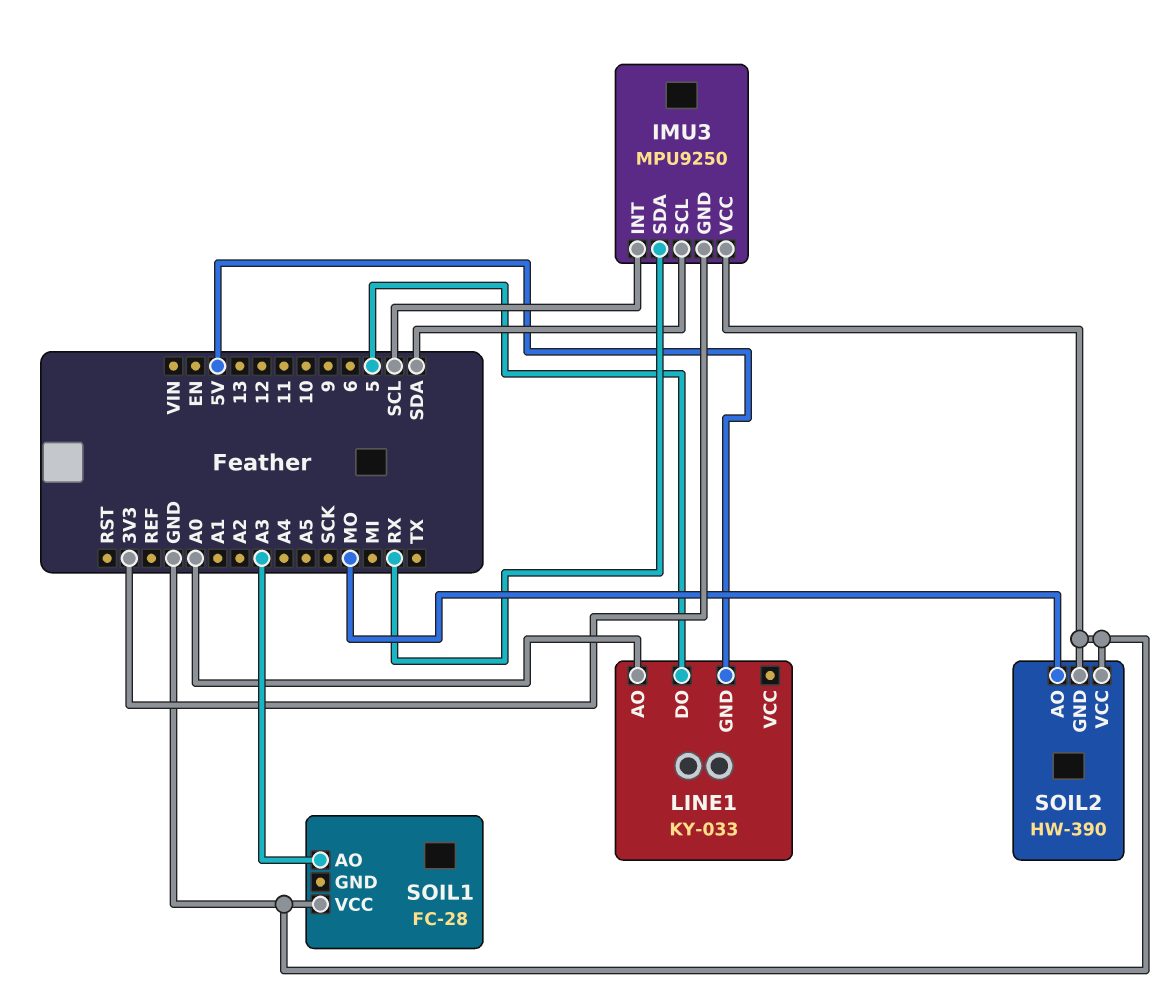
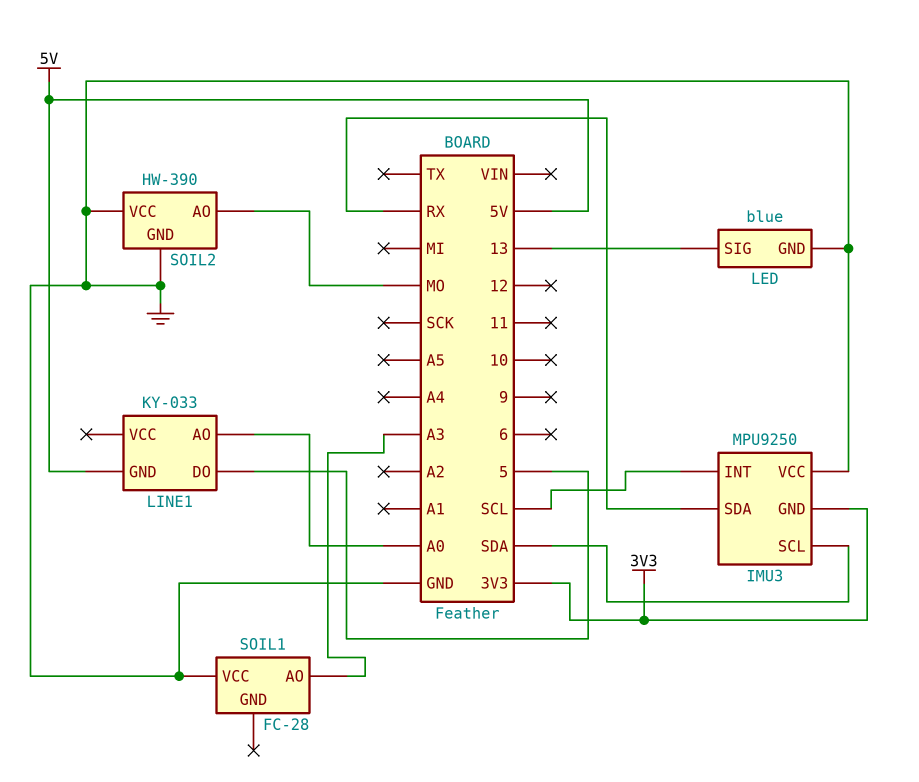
LED: none -> blue
LED pin GND: none -> GND
LED pin SIG: none -> 13

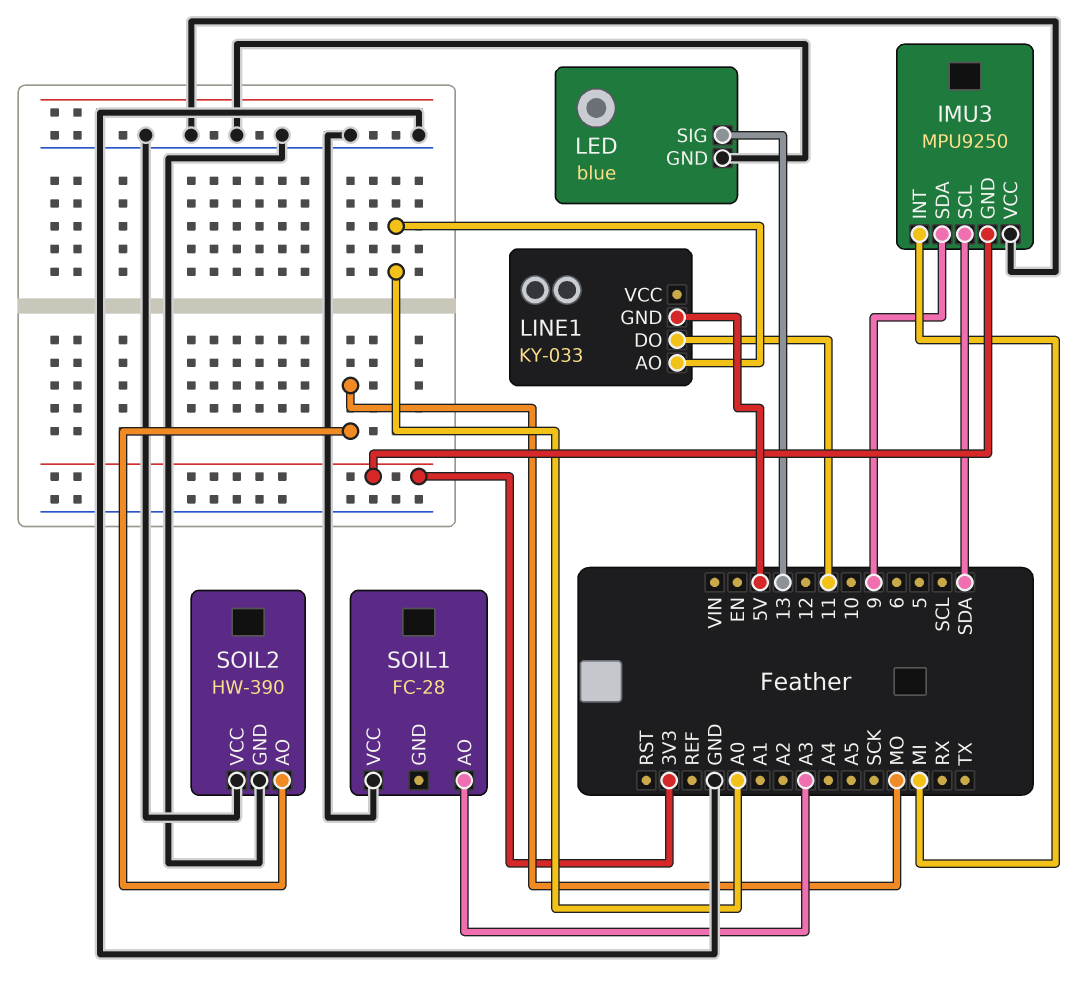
IMU3 pin INT: SCL -> MI
IMU3 pin SDA: RX -> 9
LINE1 pin DO: 5 -> 11

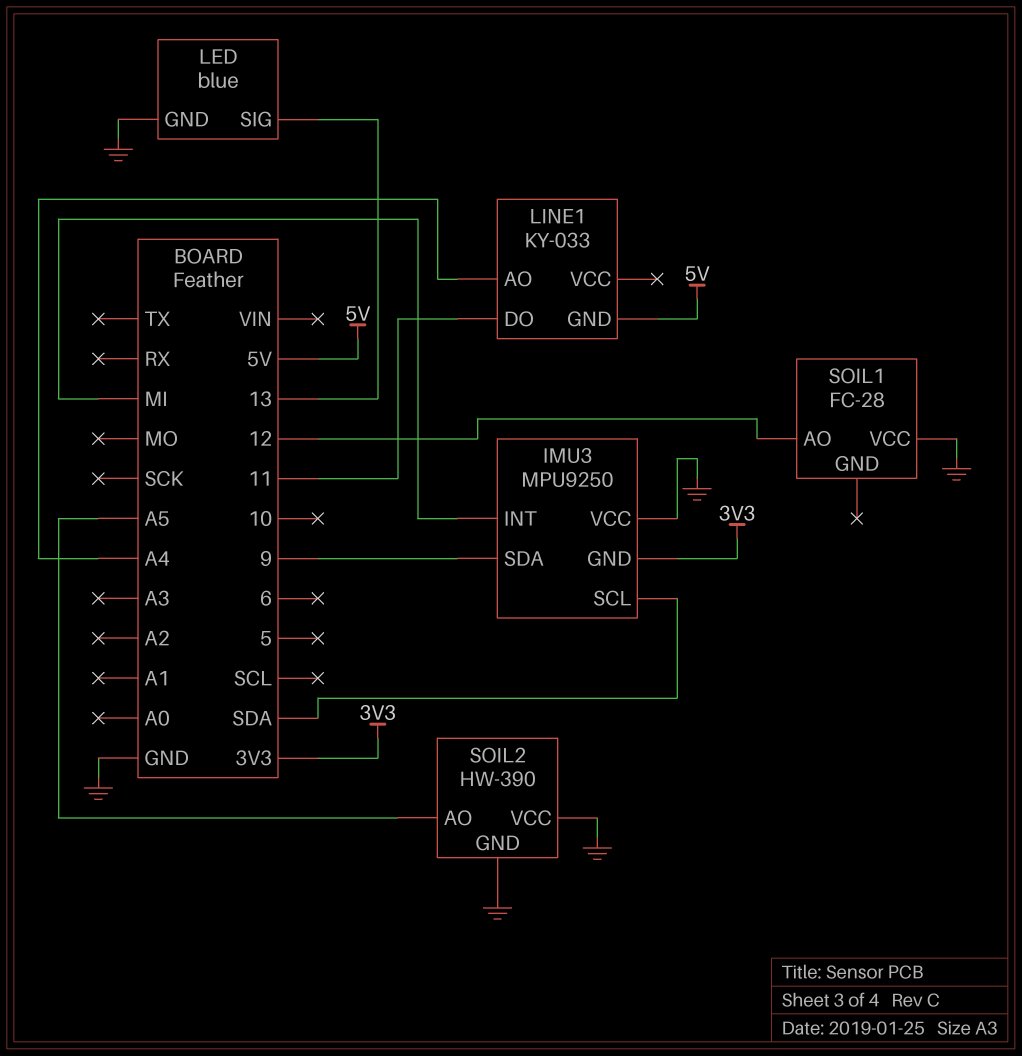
LINE1 pin AO: A0 -> A4
SOIL1 pin AO: A3 -> 12
SOIL2 pin AO: MO -> A5

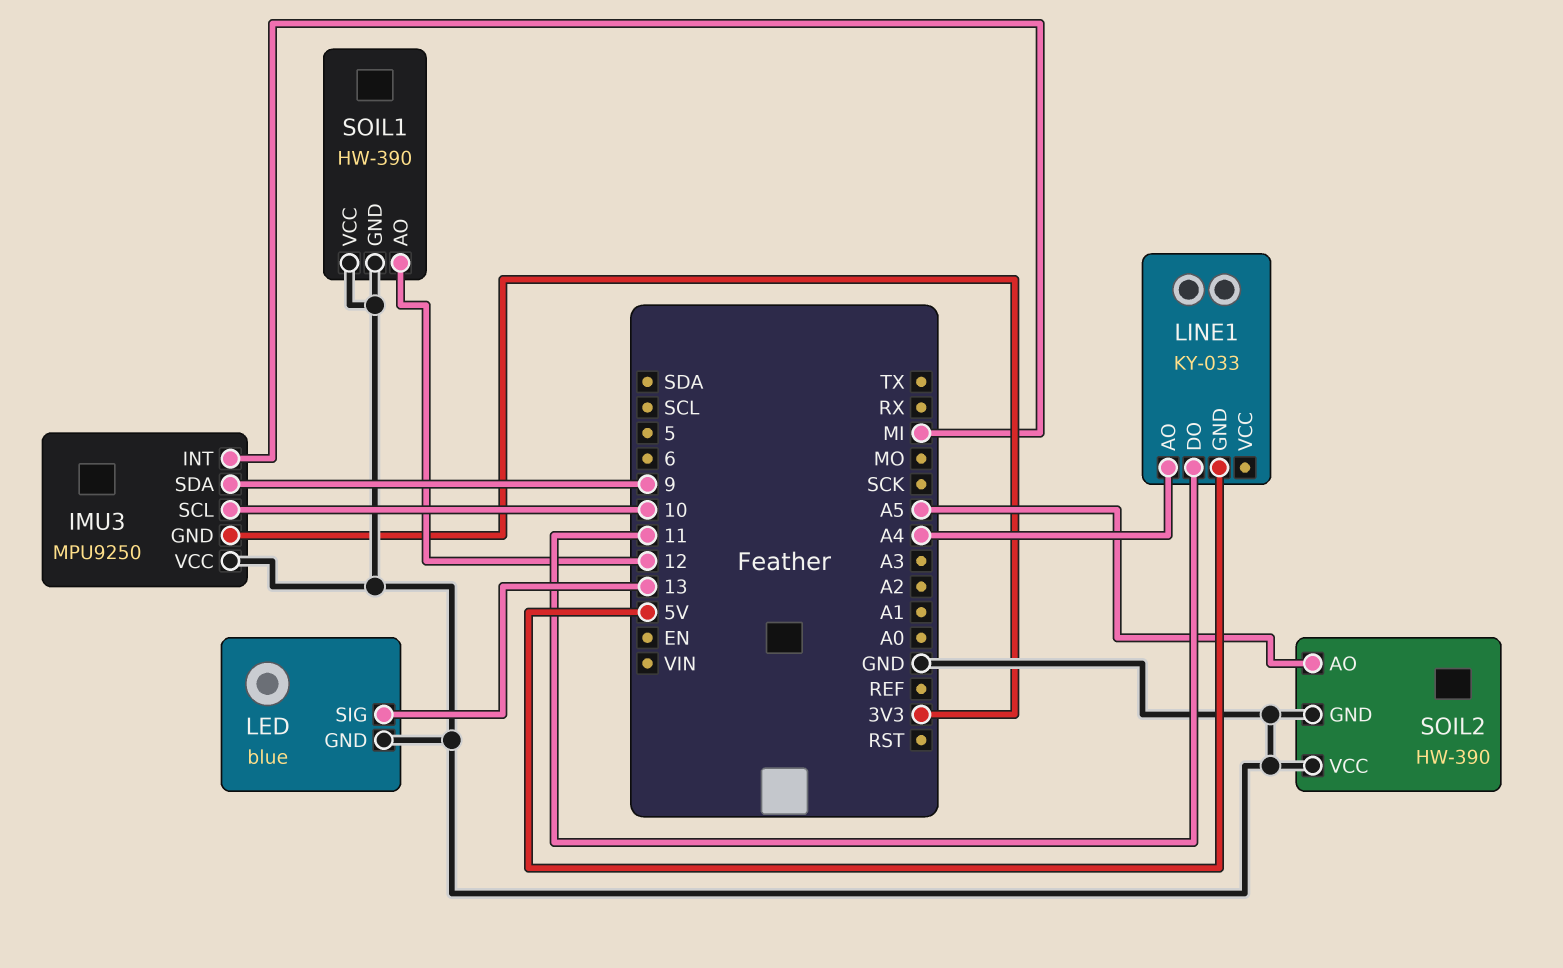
IMU3 pin SCL: SDA -> 10
SOIL1: FC-28 -> HW-390
SOIL1 pin GND: none -> GND

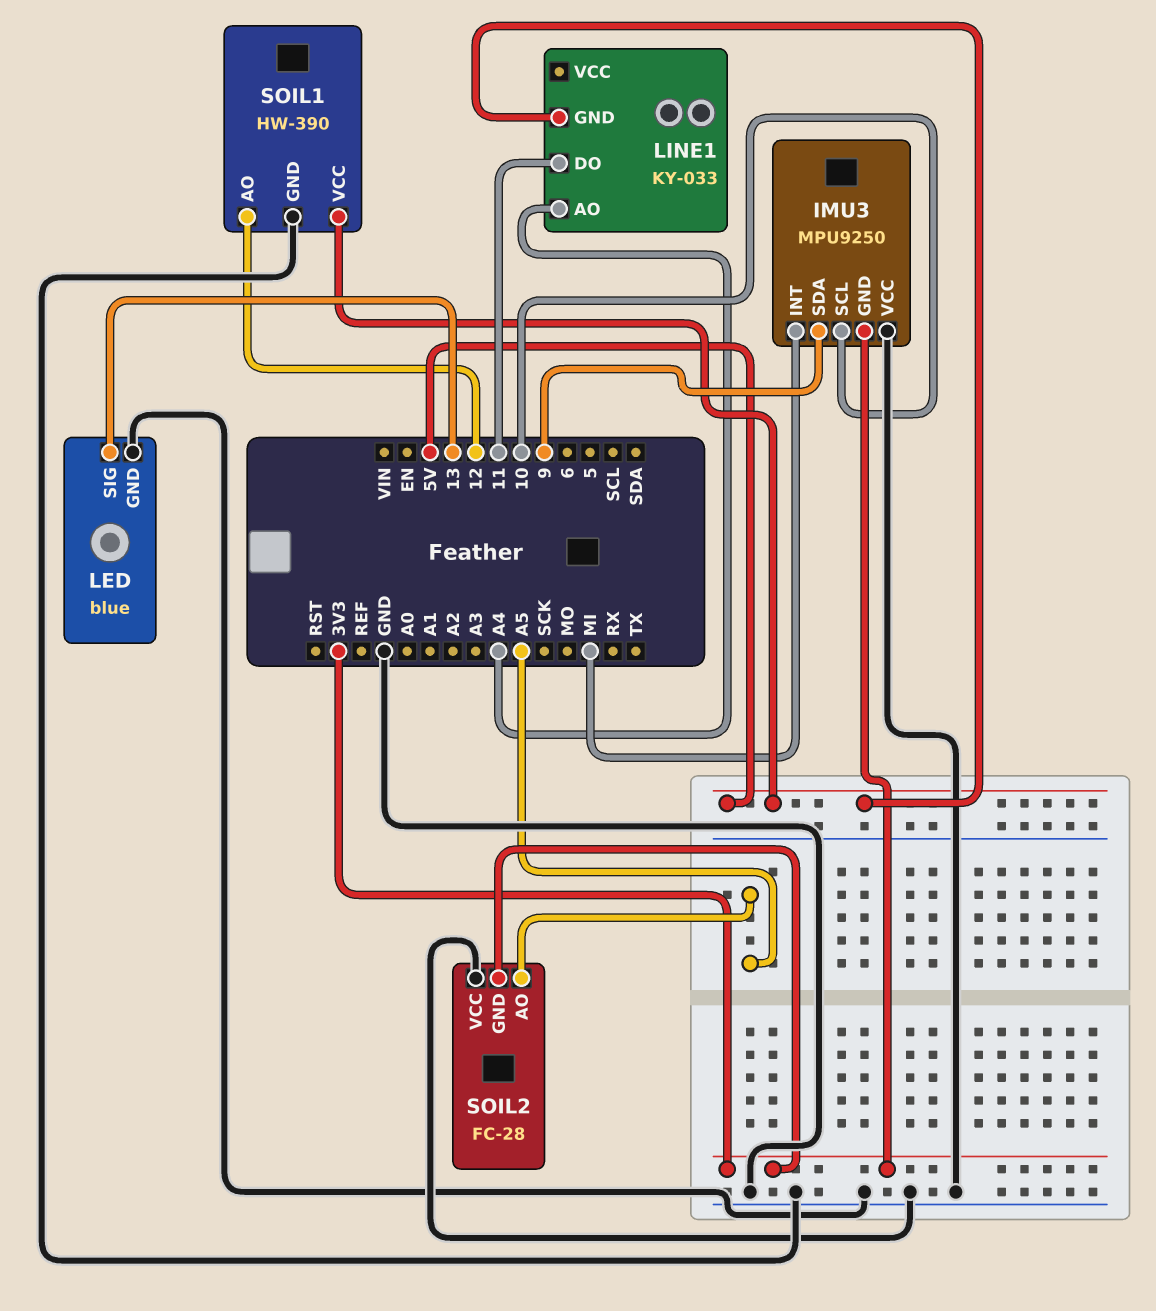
SOIL1 pin VCC: GND -> 5V
SOIL2: HW-390 -> FC-28
SOIL2 pin GND: GND -> 3V3

